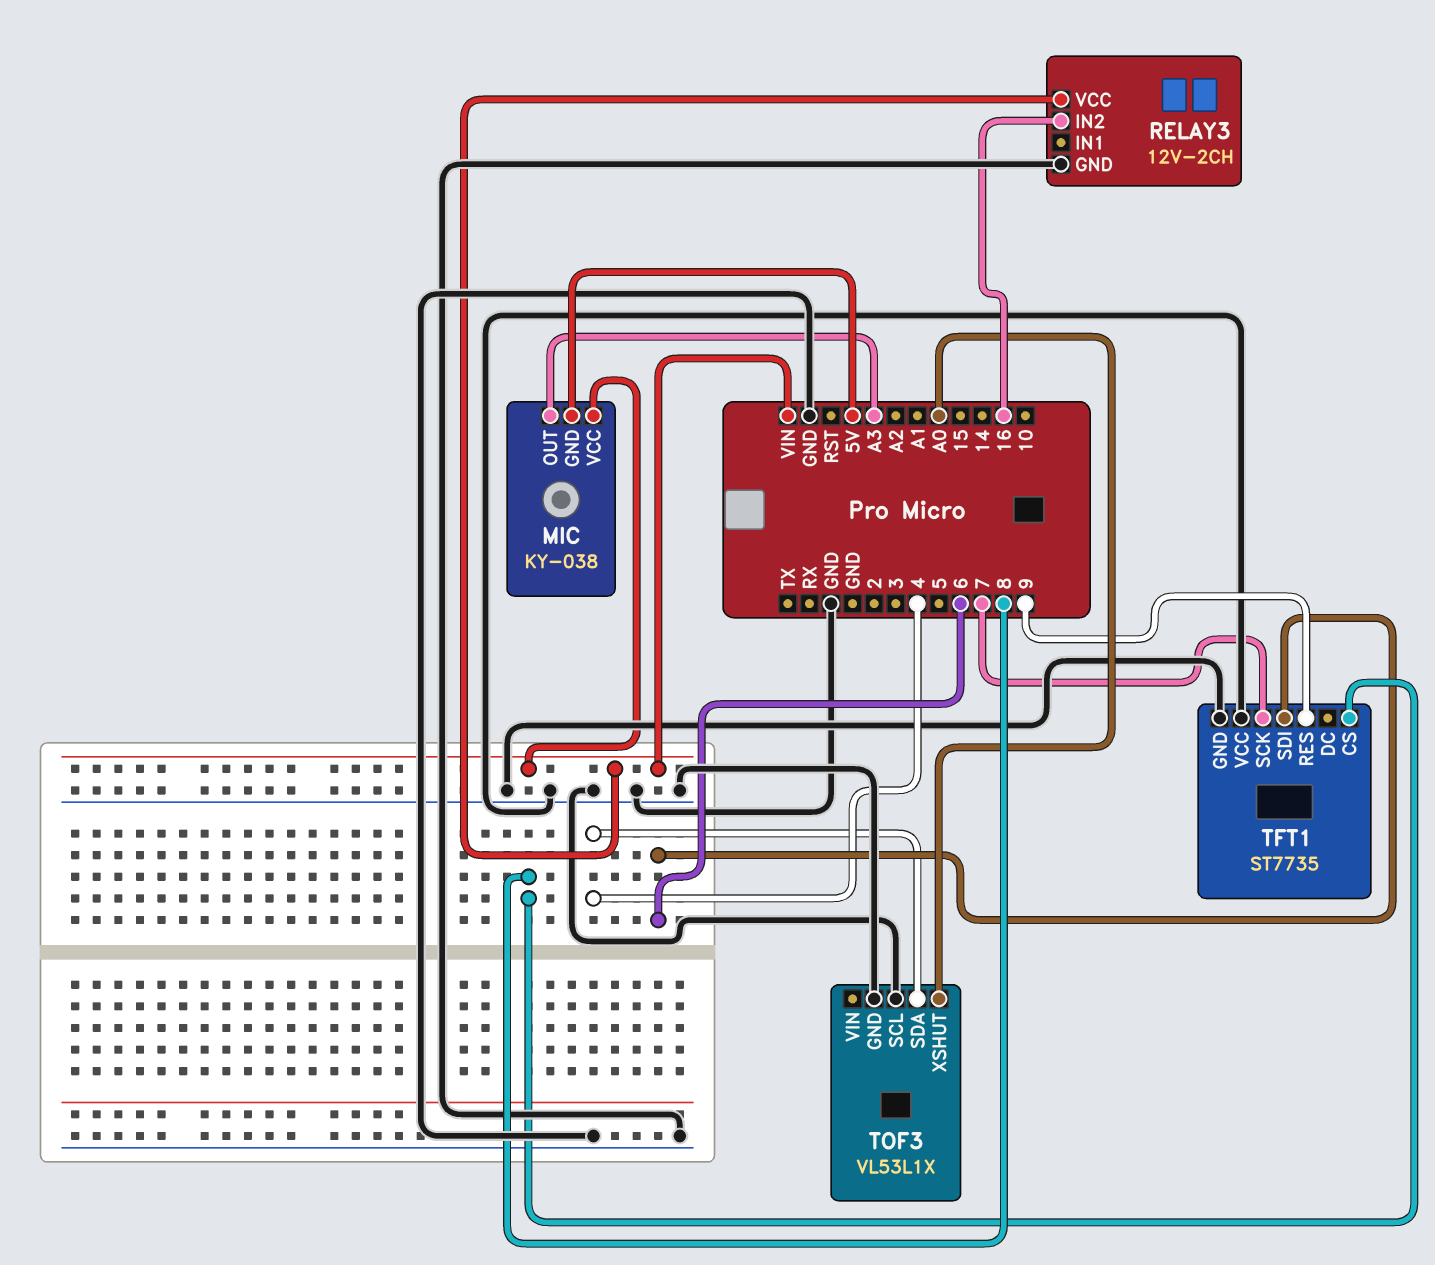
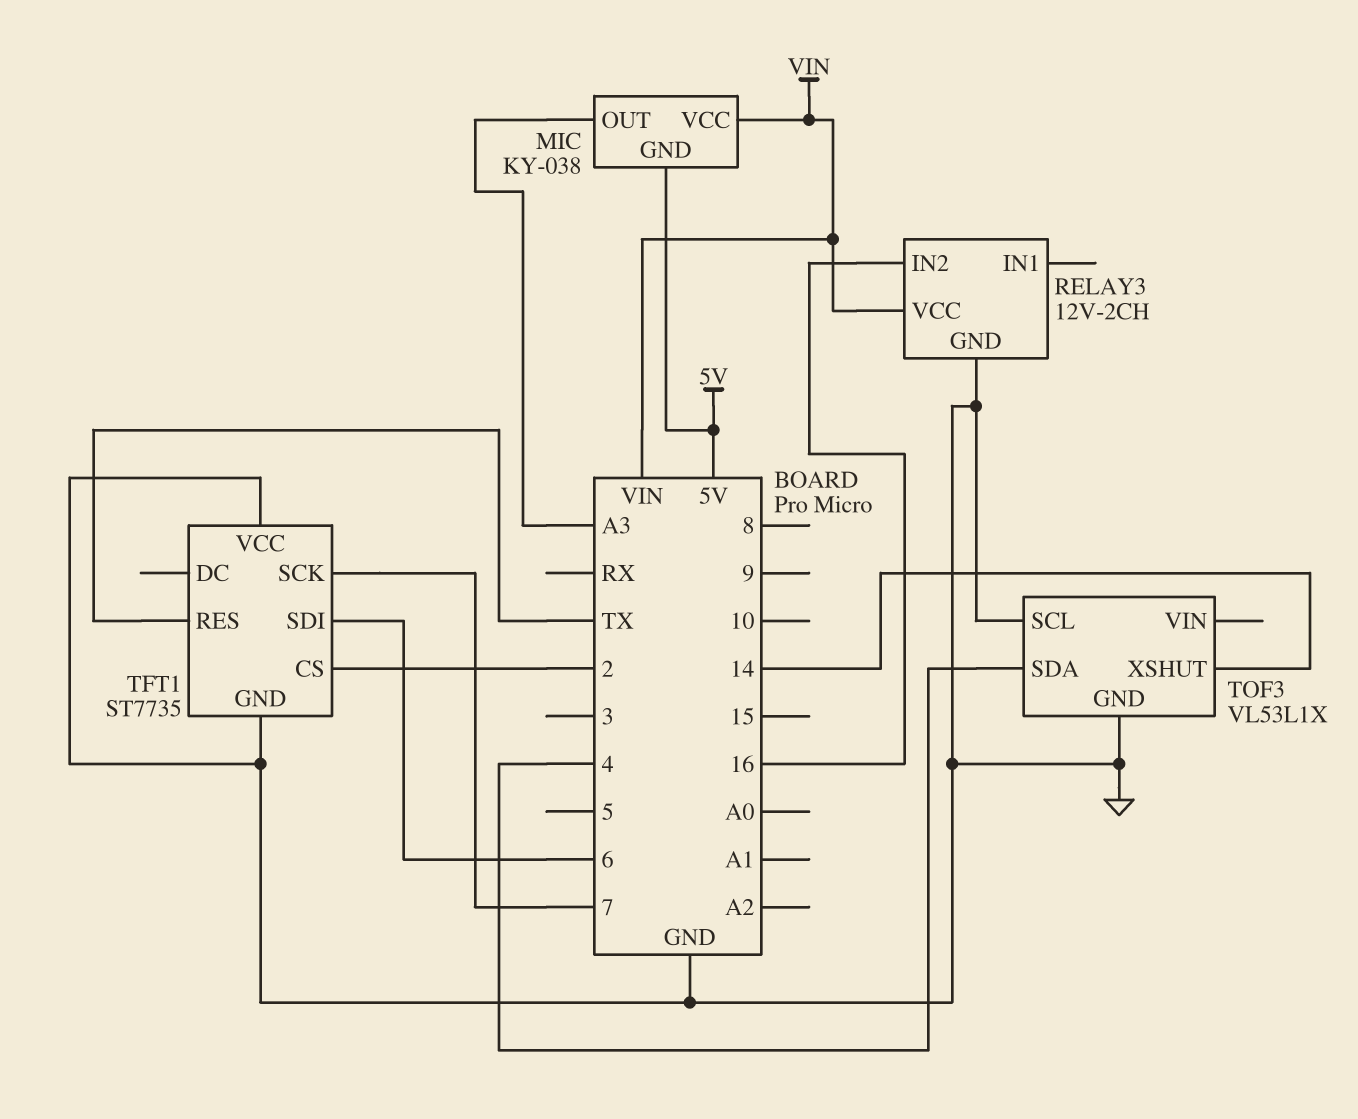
TFT1 pin CS: 8 -> 2
TFT1 pin RES: 9 -> TX
TOF3 pin XSHUT: A0 -> 14

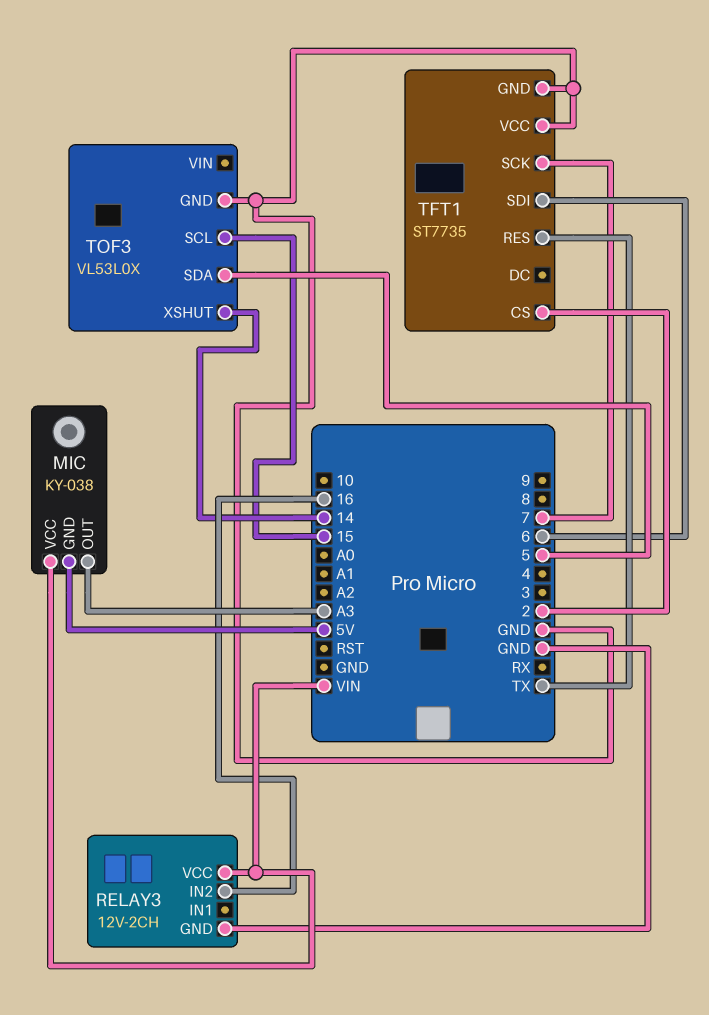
TOF3: VL53L1X -> VL53L0X
TOF3 pin SCL: GND -> 15
TOF3 pin SDA: 4 -> 5

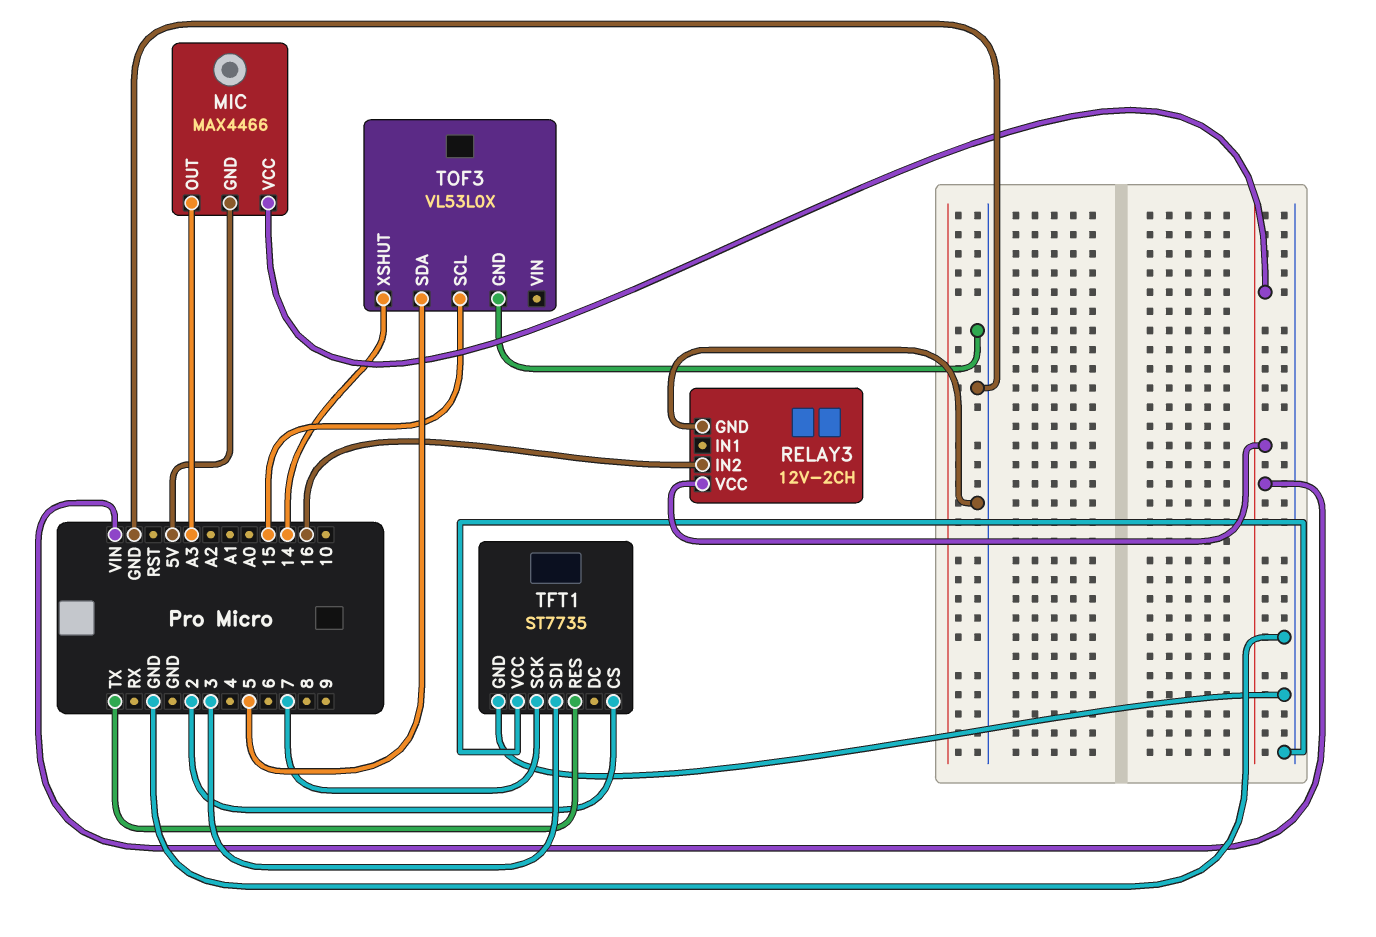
MIC: KY-038 -> MAX4466
TFT1 pin SDI: 6 -> 3

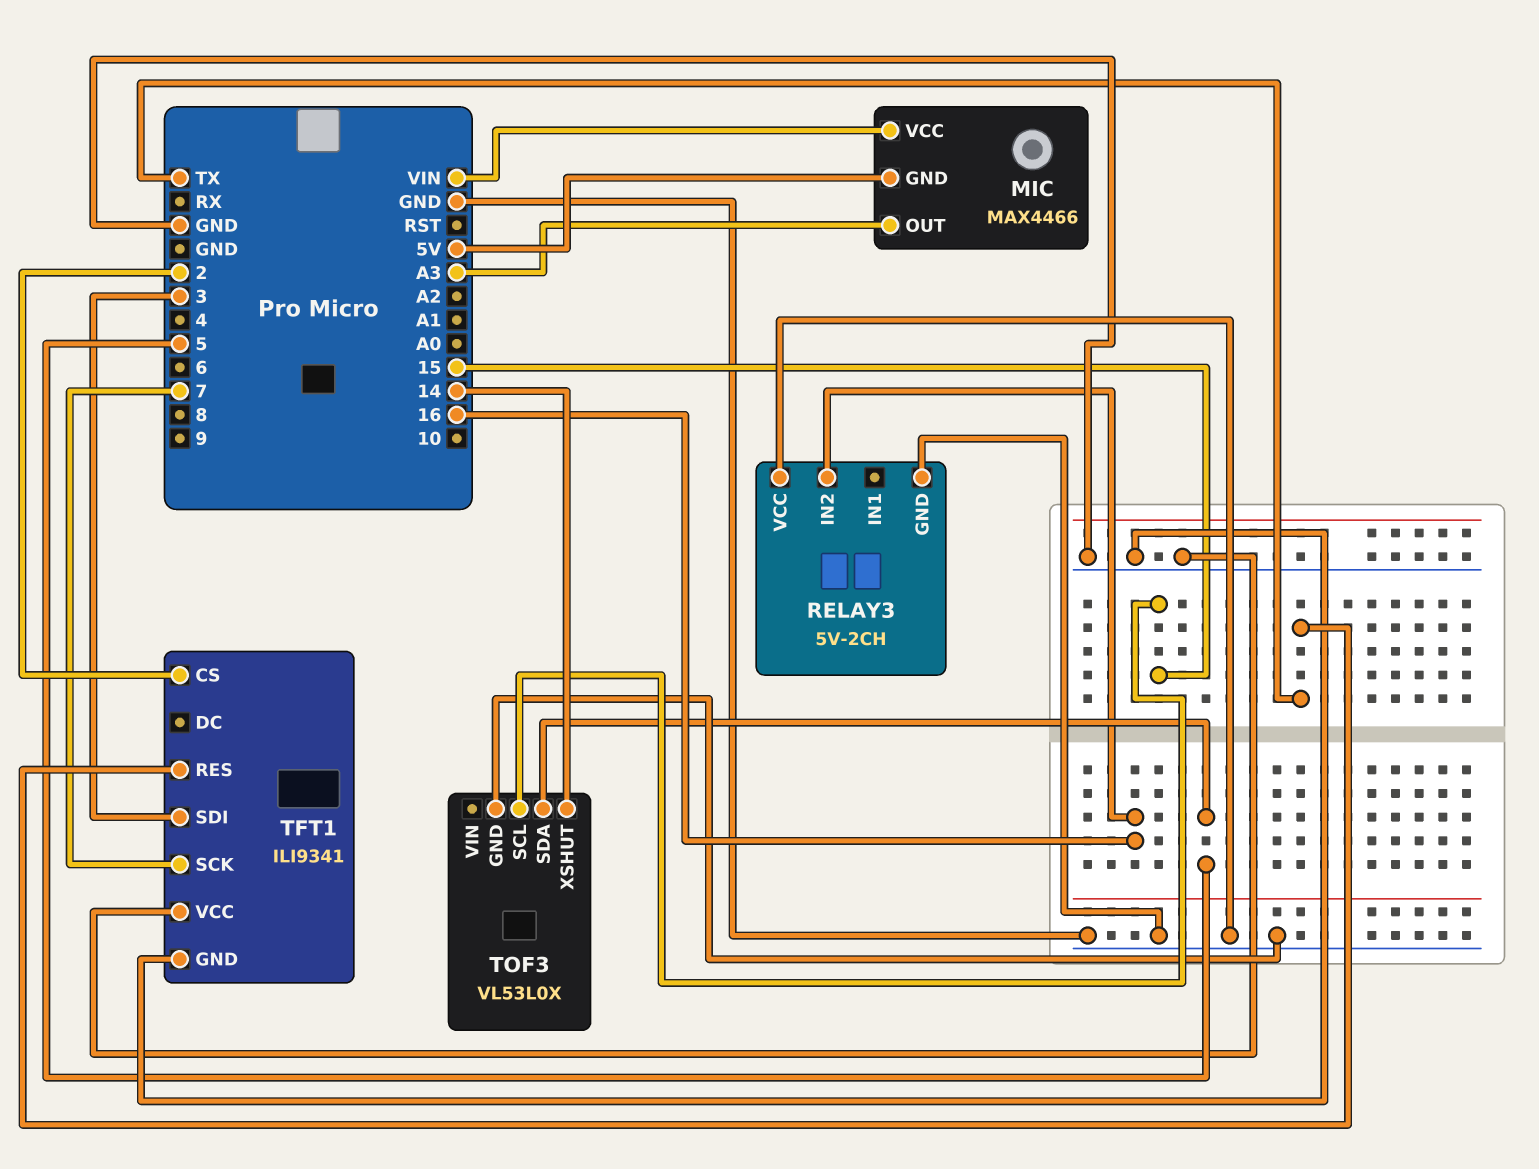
RELAY3: 12V-2CH -> 5V-2CH
RELAY3 pin VCC: VIN -> GND
TFT1: ST7735 -> ILI9341

